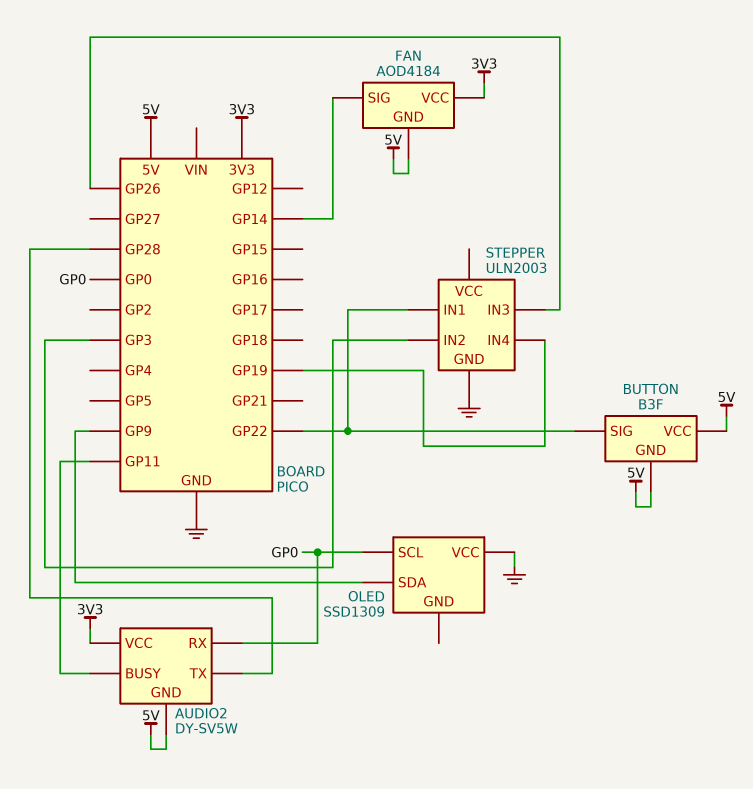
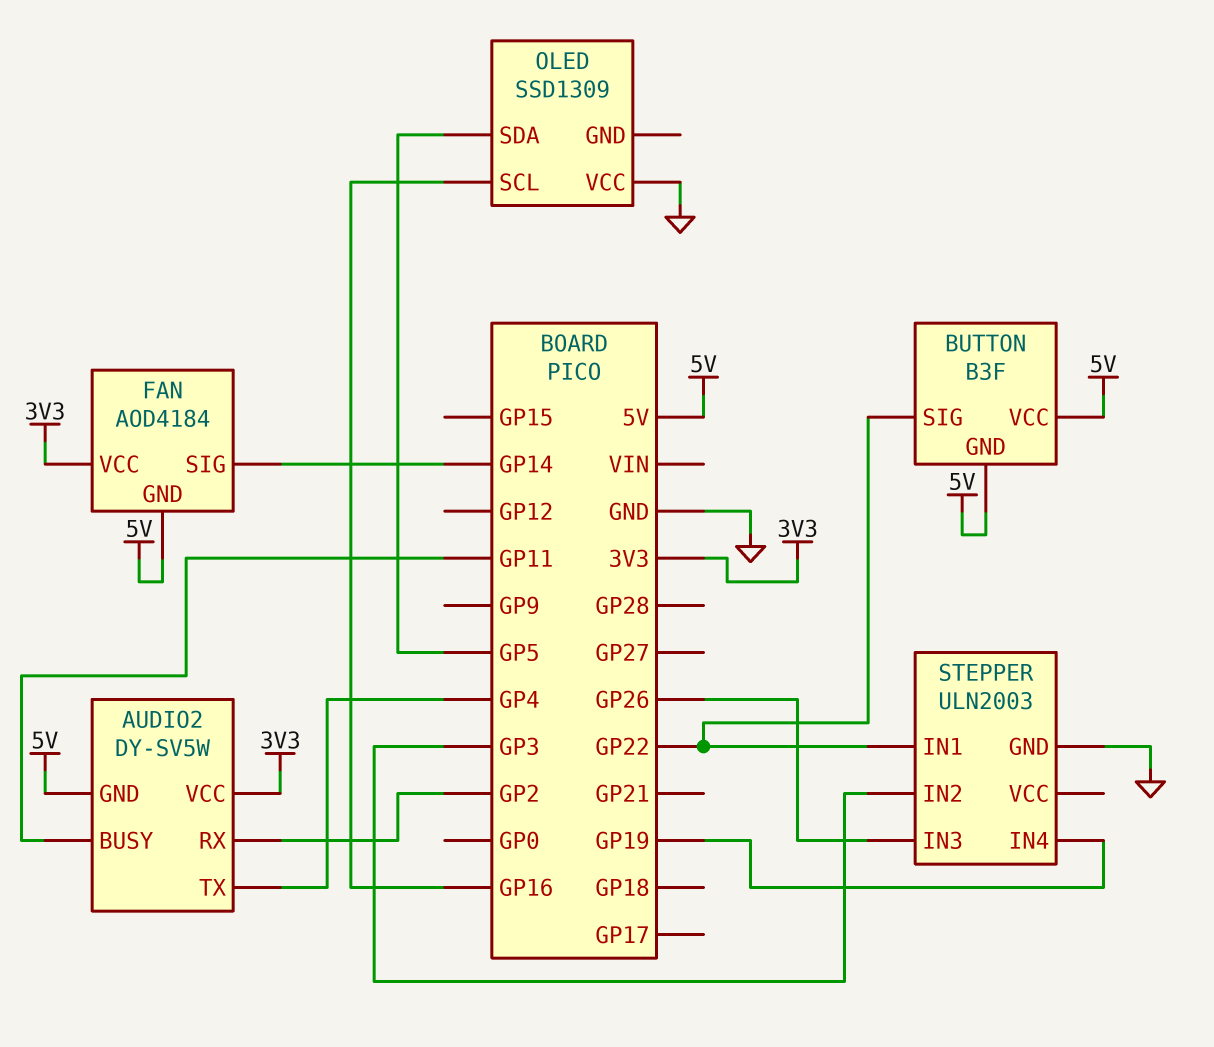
AUDIO2 pin RX: GP0 -> GP2
AUDIO2 pin TX: GP28 -> GP4
OLED pin SCL: GP0 -> GP16
OLED pin SDA: GP9 -> GP5

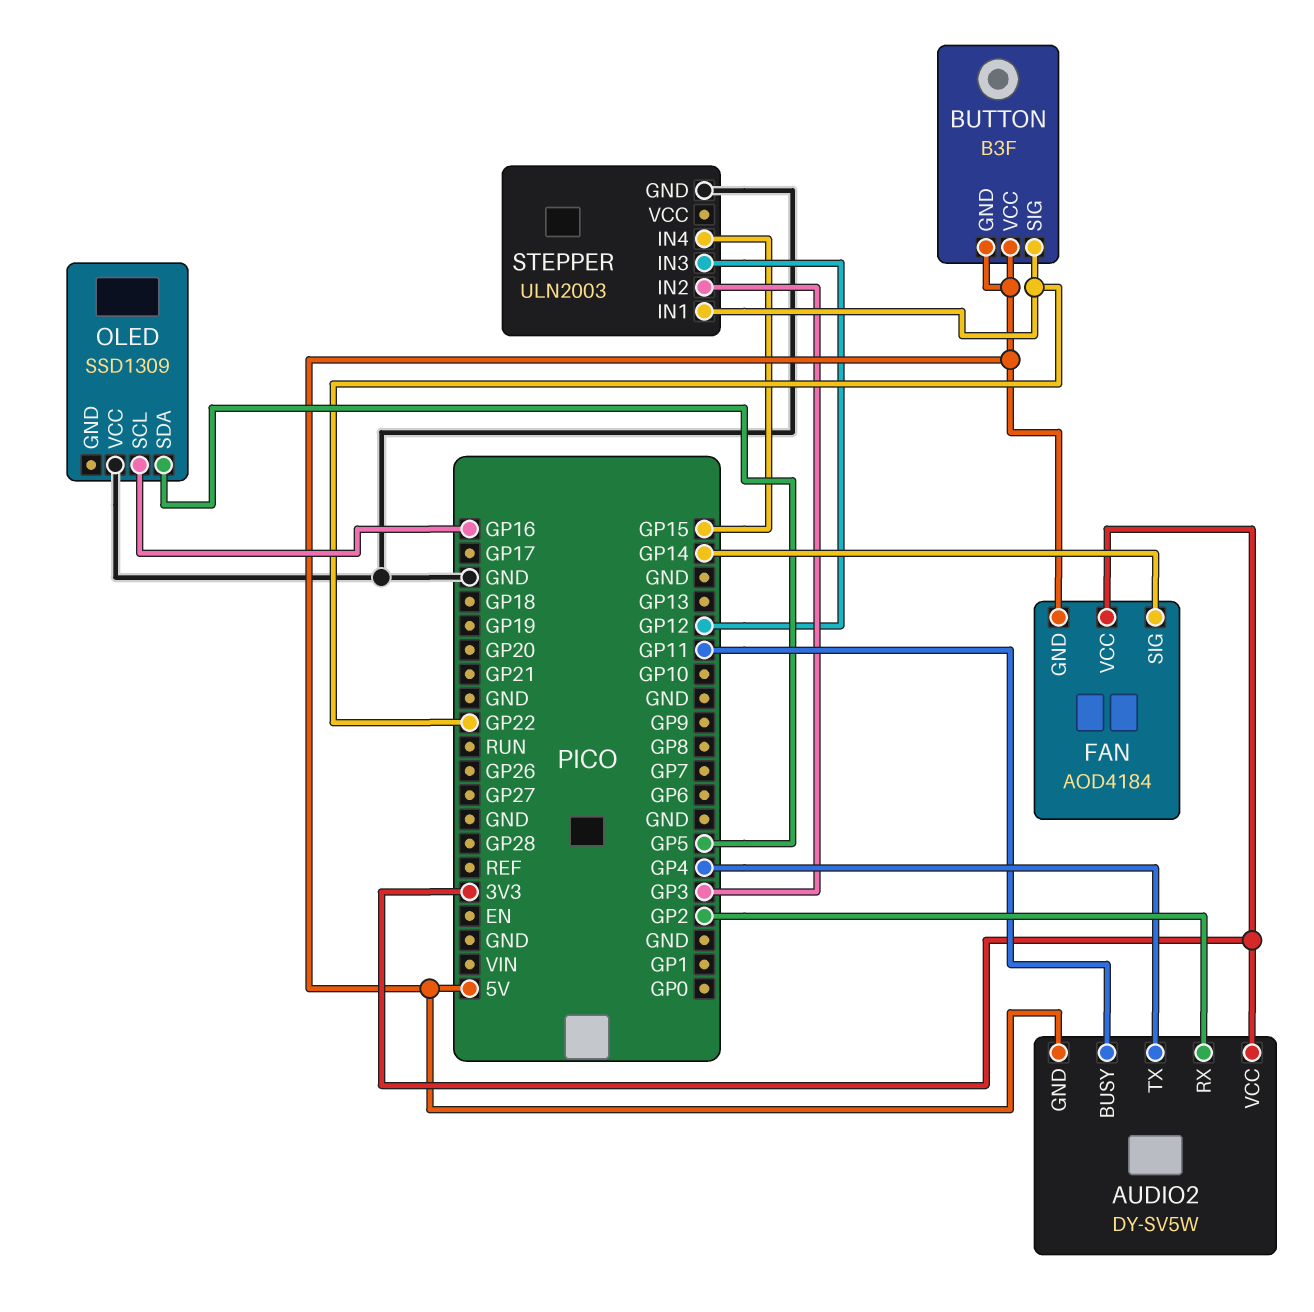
STEPPER pin IN3: GP26 -> GP12
STEPPER pin IN4: GP19 -> GP15

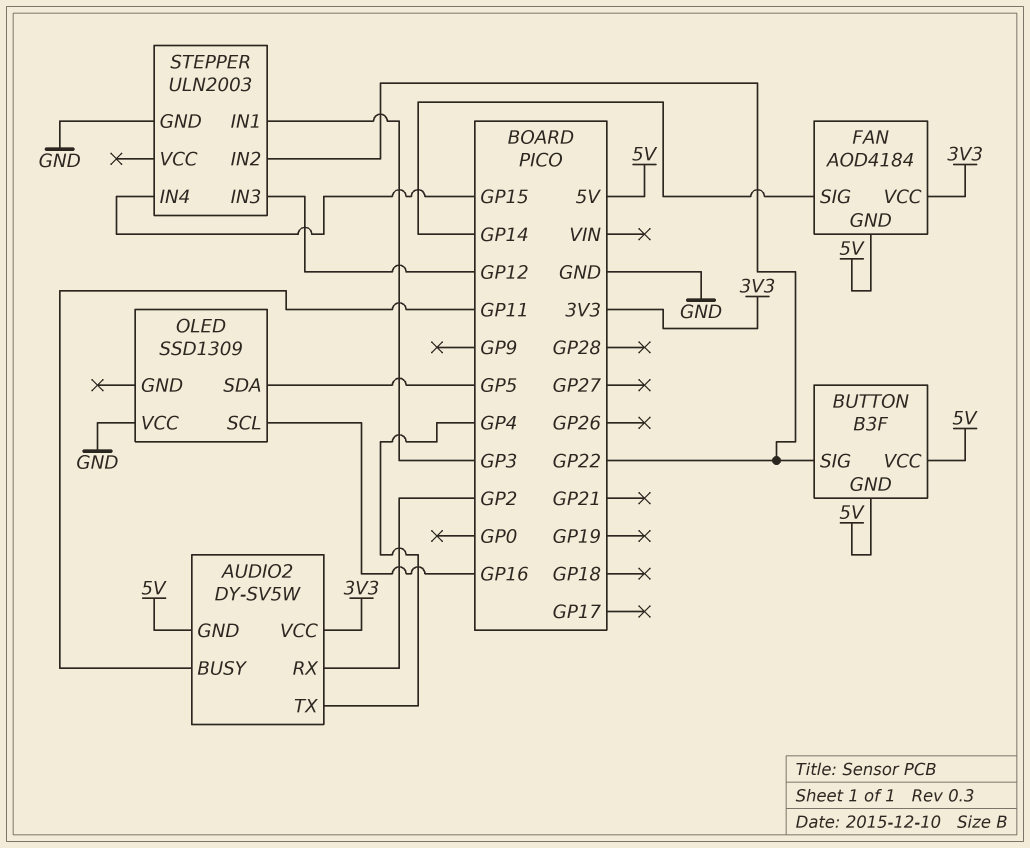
STEPPER pin IN1: GP22 -> GP3
STEPPER pin IN2: GP3 -> GP22

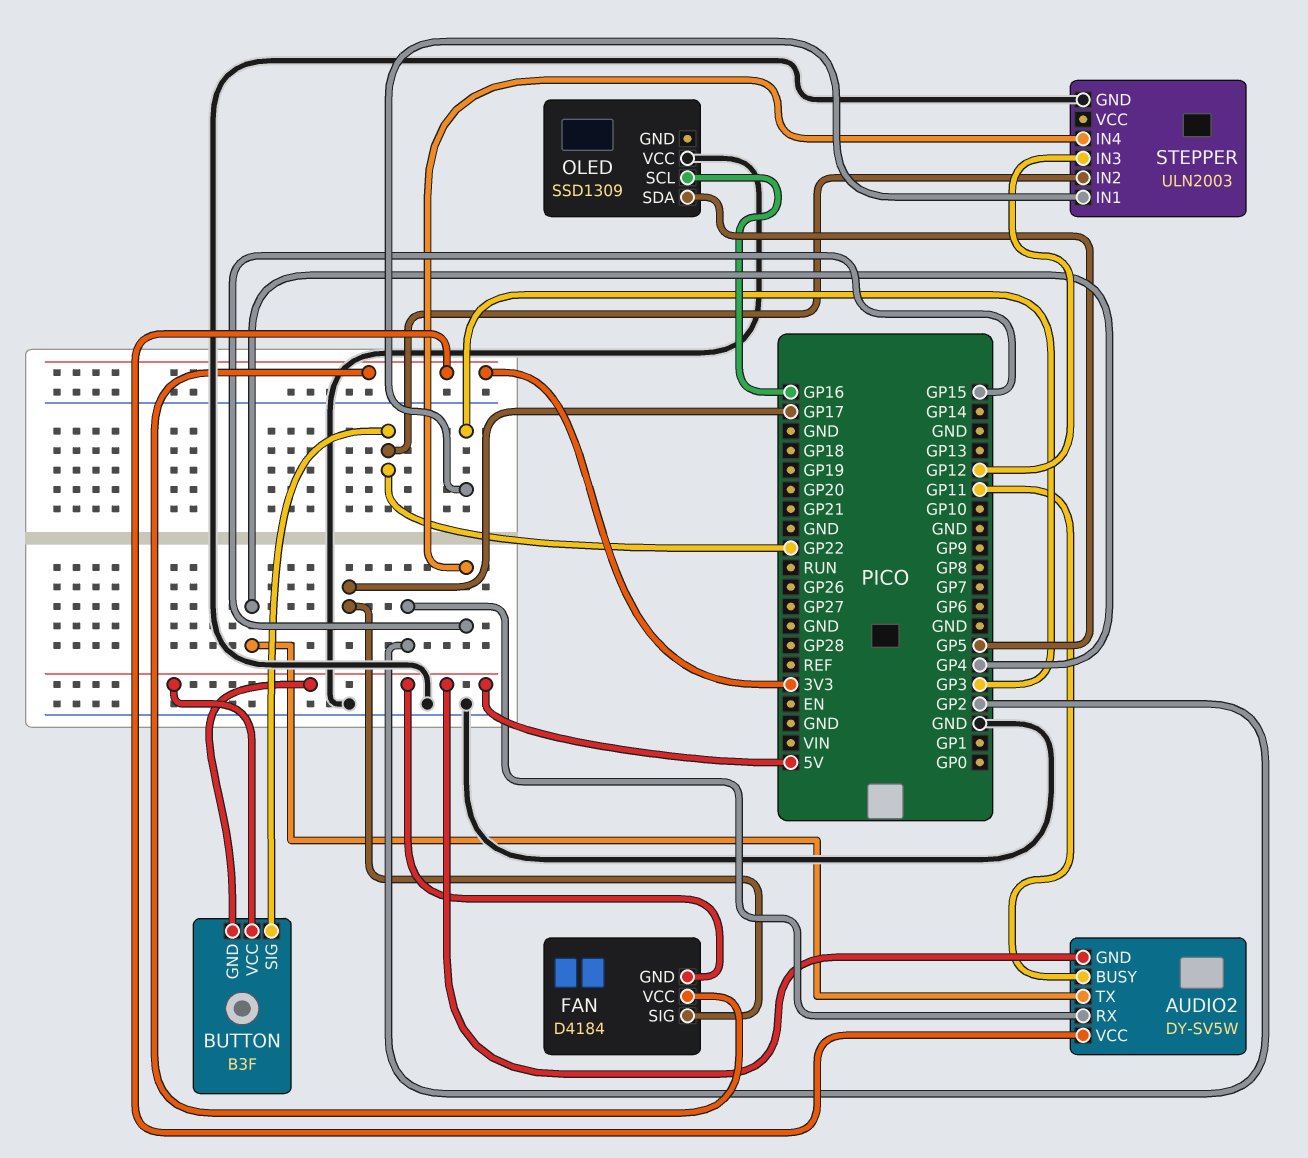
FAN: AOD4184 -> D4184
FAN pin SIG: GP14 -> GP17

